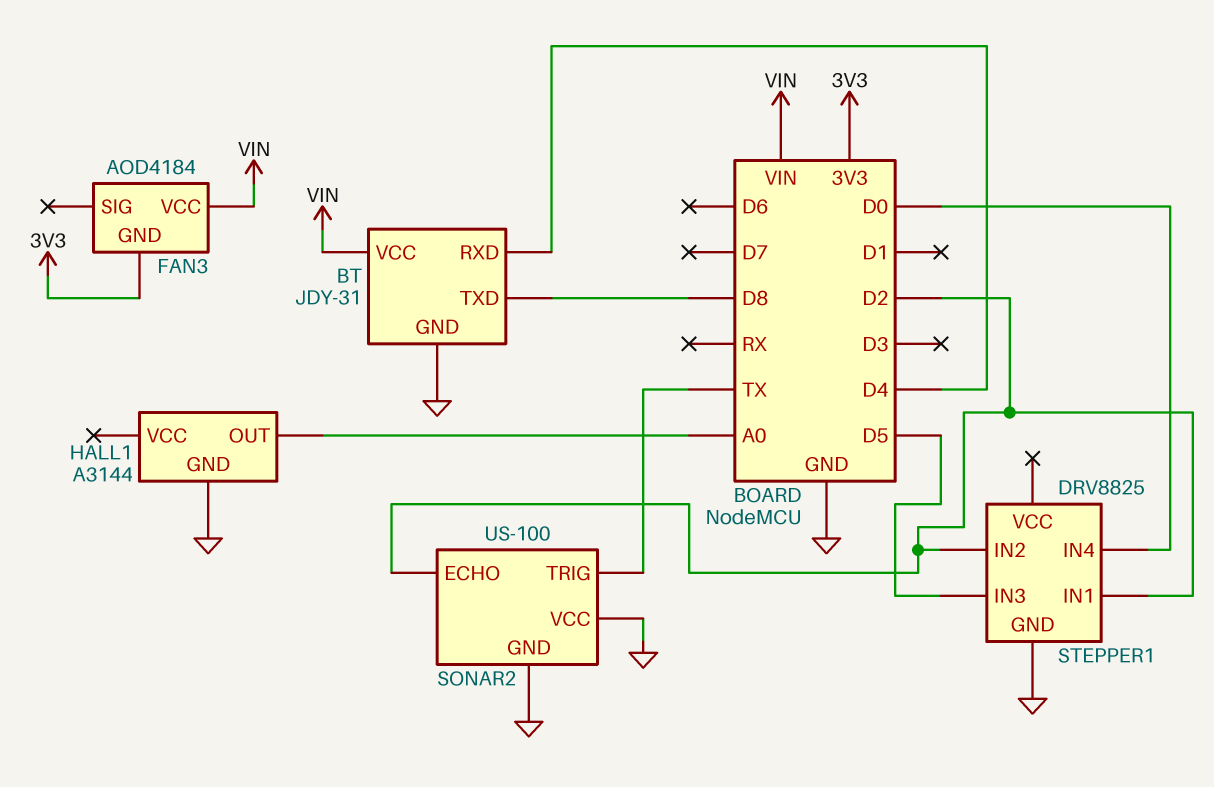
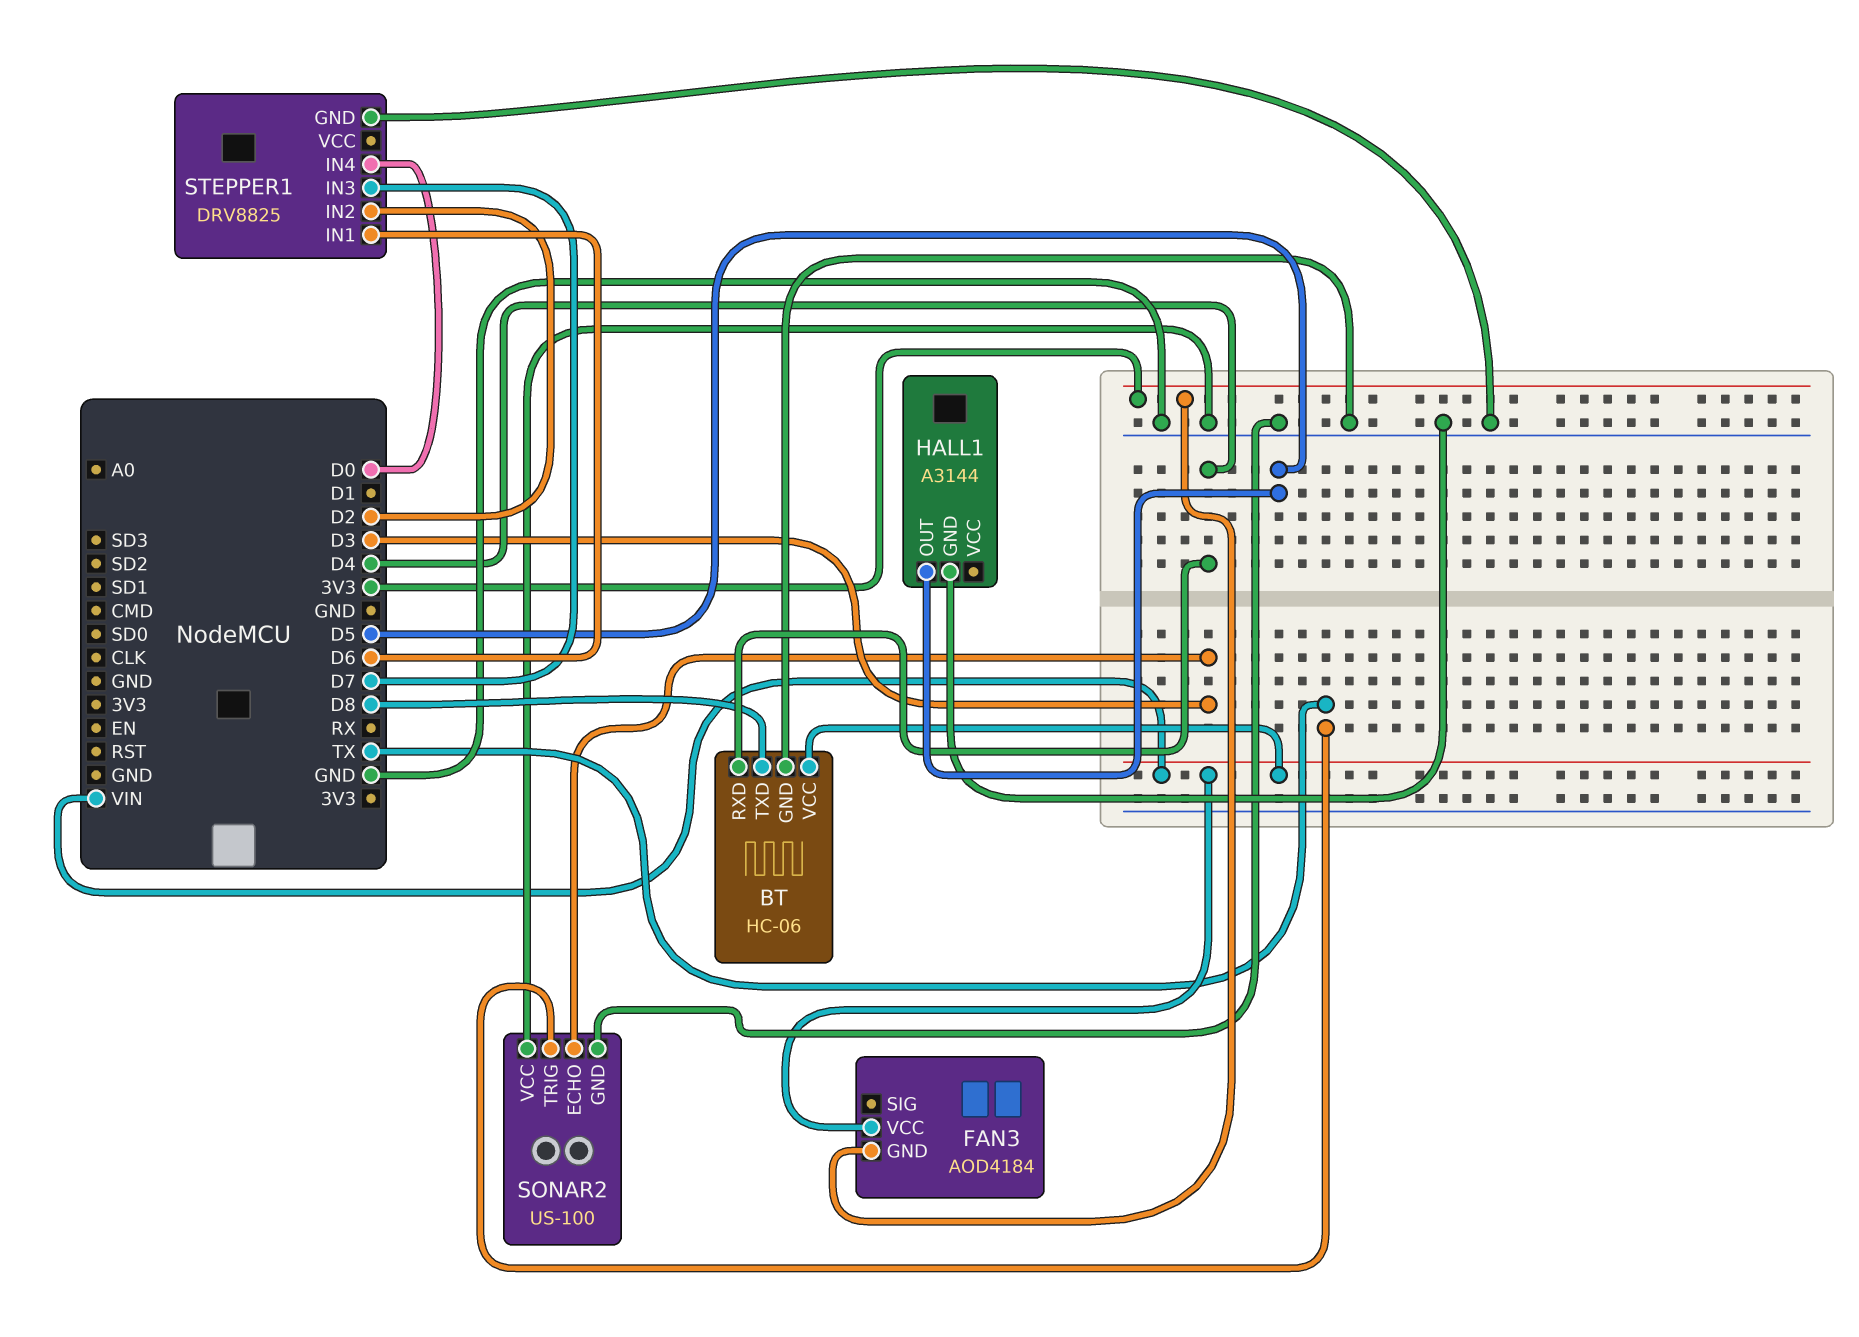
BT: JDY-31 -> HC-06
HALL1 pin OUT: A0 -> D5
SONAR2 pin ECHO: D2 -> D3
STEPPER1 pin IN1: D2 -> D6
STEPPER1 pin IN3: D5 -> D7

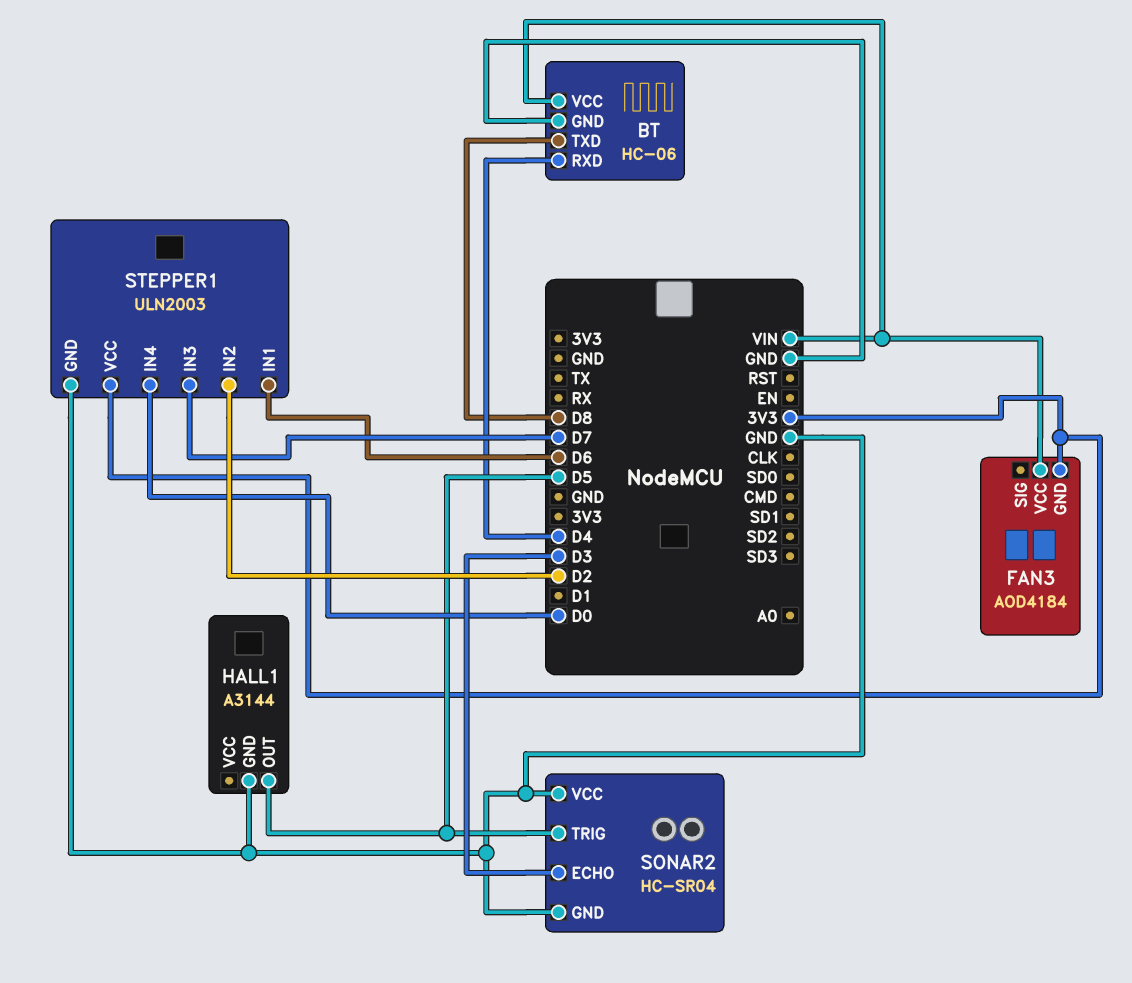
SONAR2: US-100 -> HC-SR04
SONAR2 pin TRIG: TX -> D5
STEPPER1: DRV8825 -> ULN2003
STEPPER1 pin VCC: none -> 3V3

